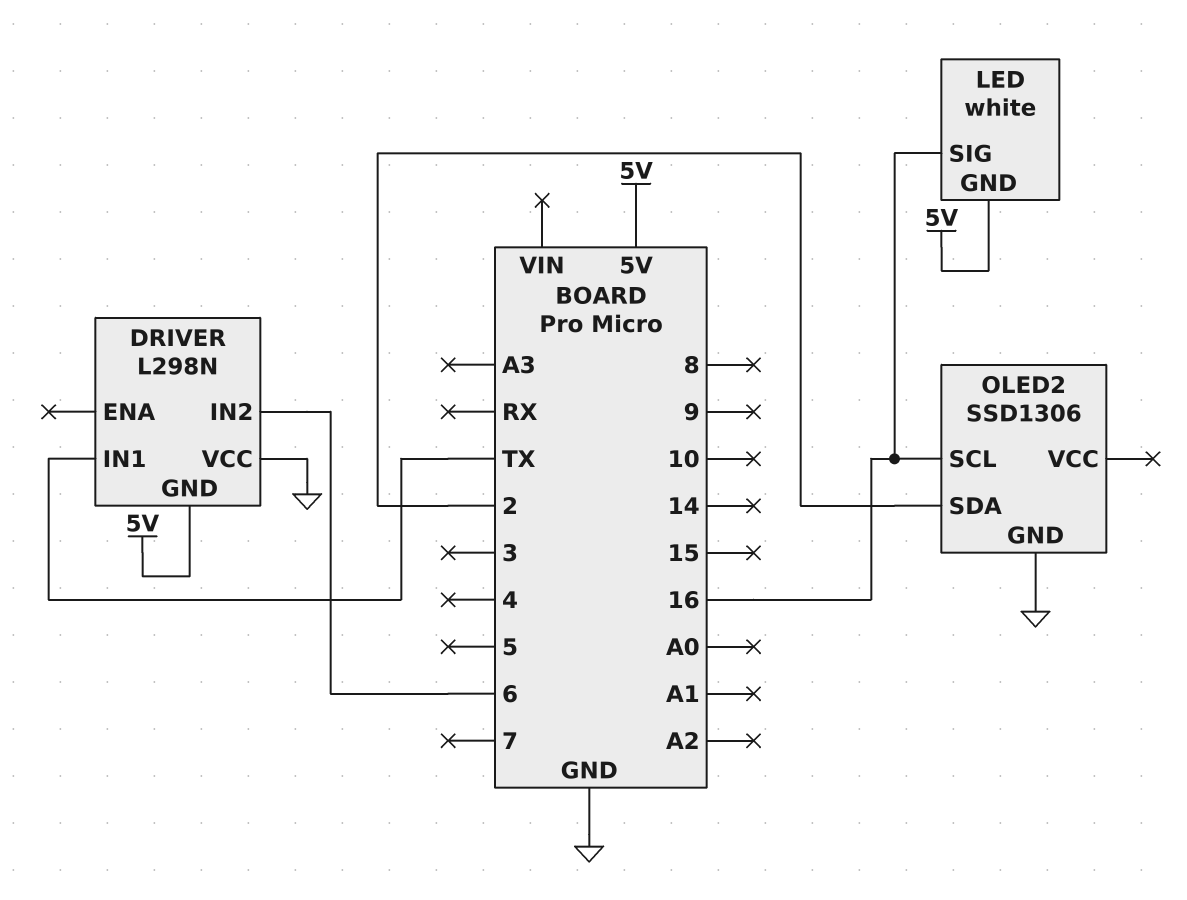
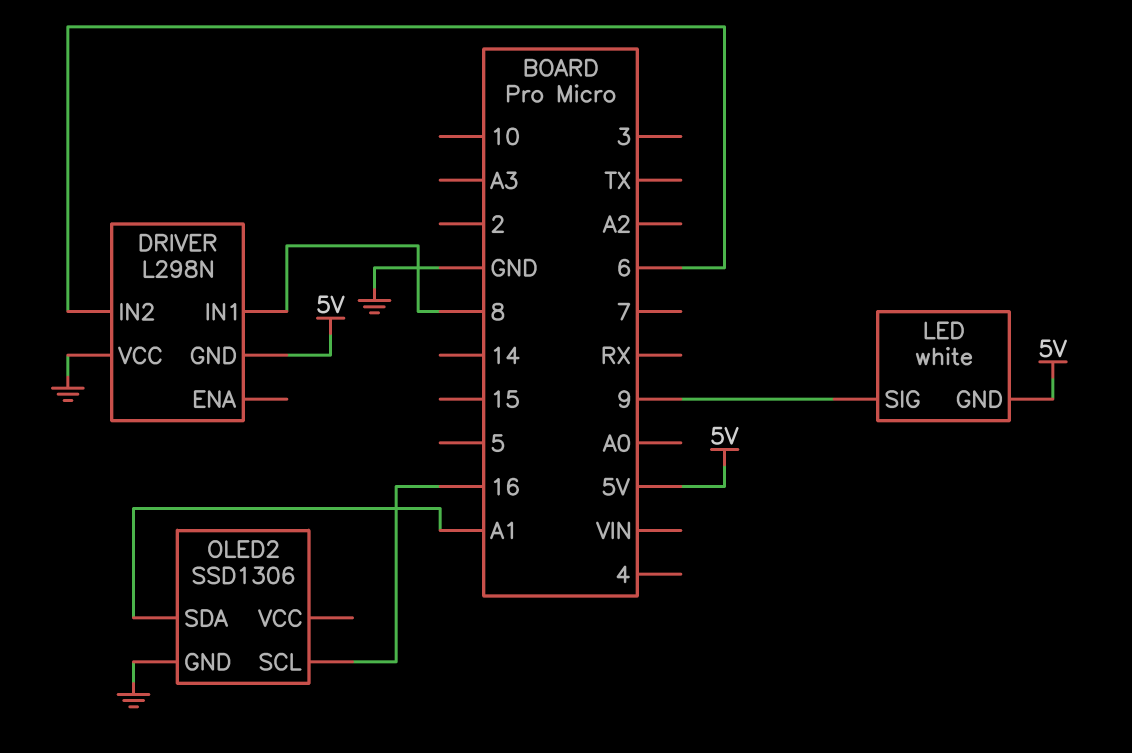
DRIVER pin IN1: TX -> 8
LED pin SIG: 16 -> 9
OLED2 pin SDA: 2 -> A1

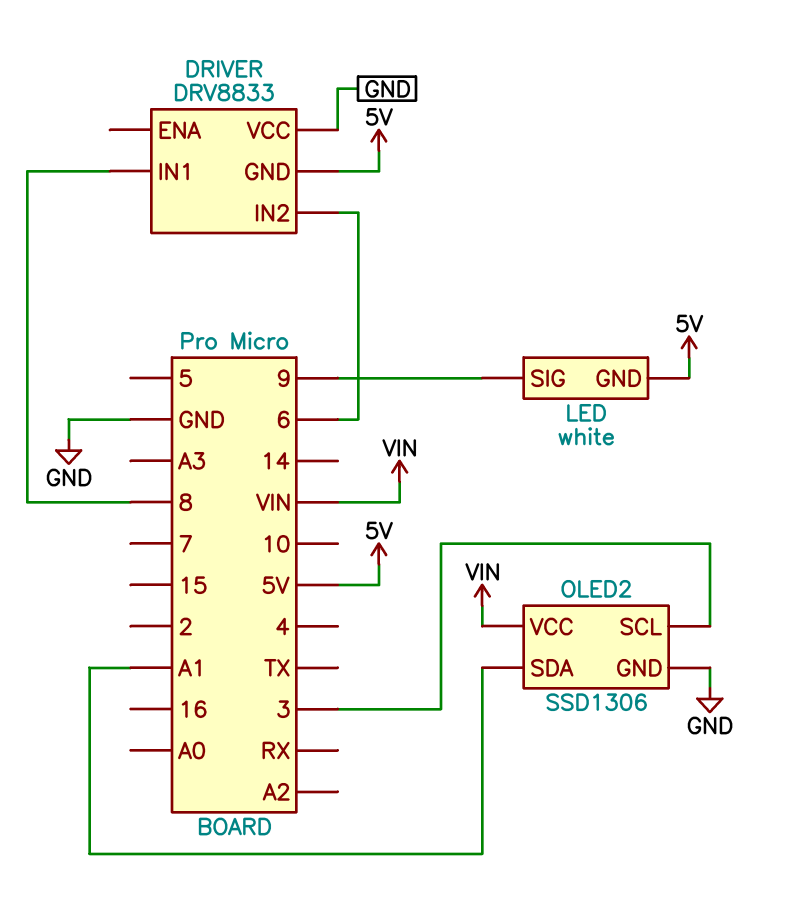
DRIVER: L298N -> DRV8833
OLED2 pin SCL: 16 -> 3
OLED2 pin VCC: none -> VIN

